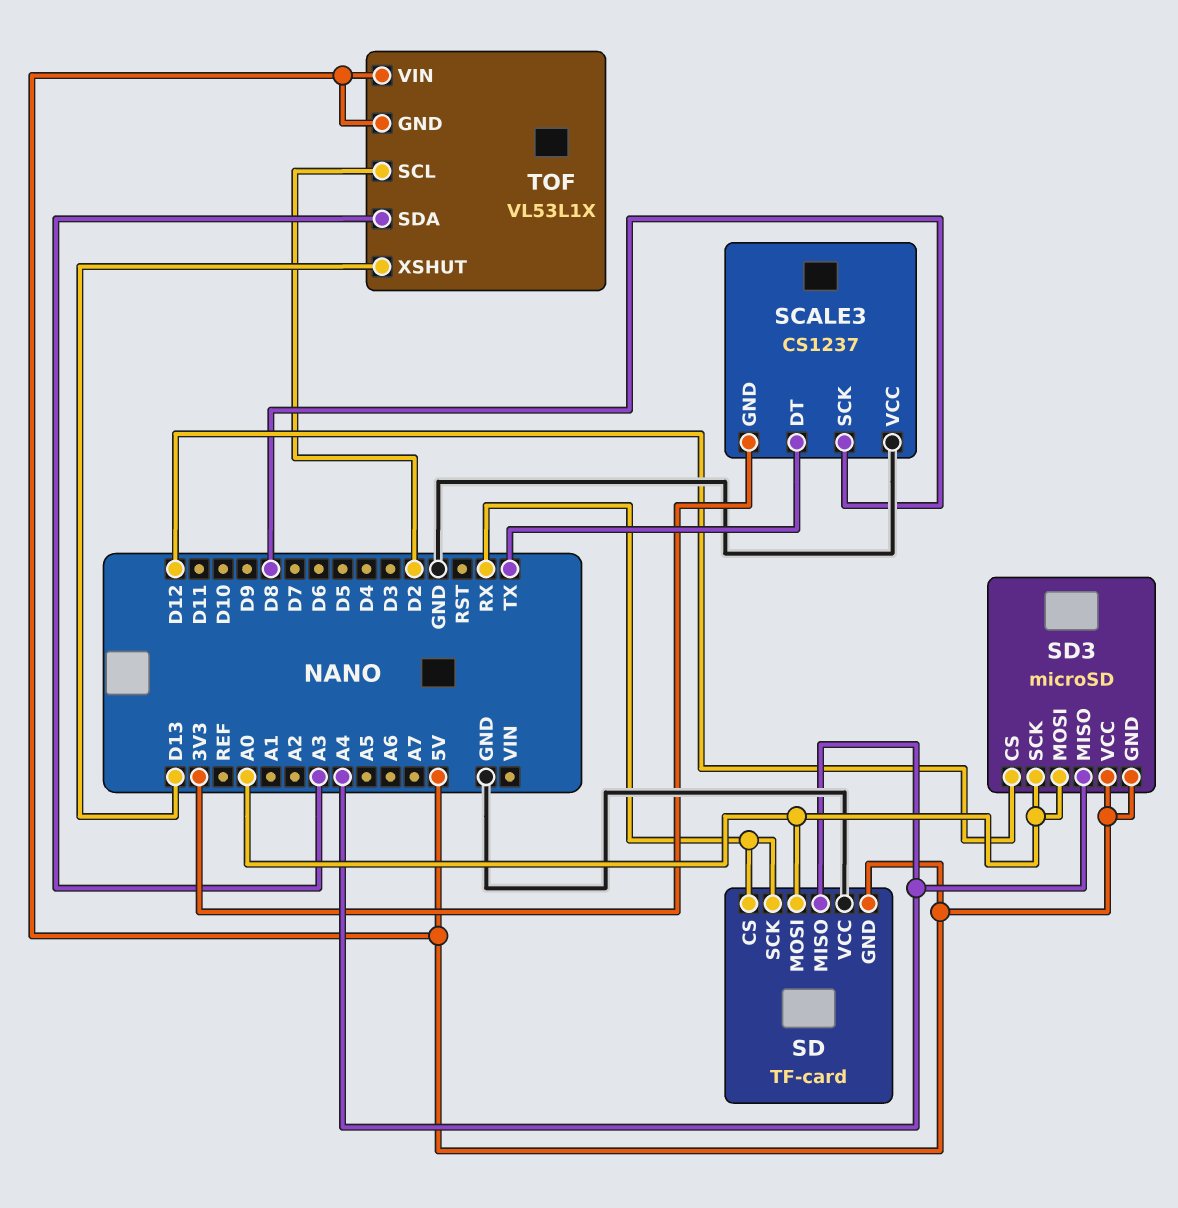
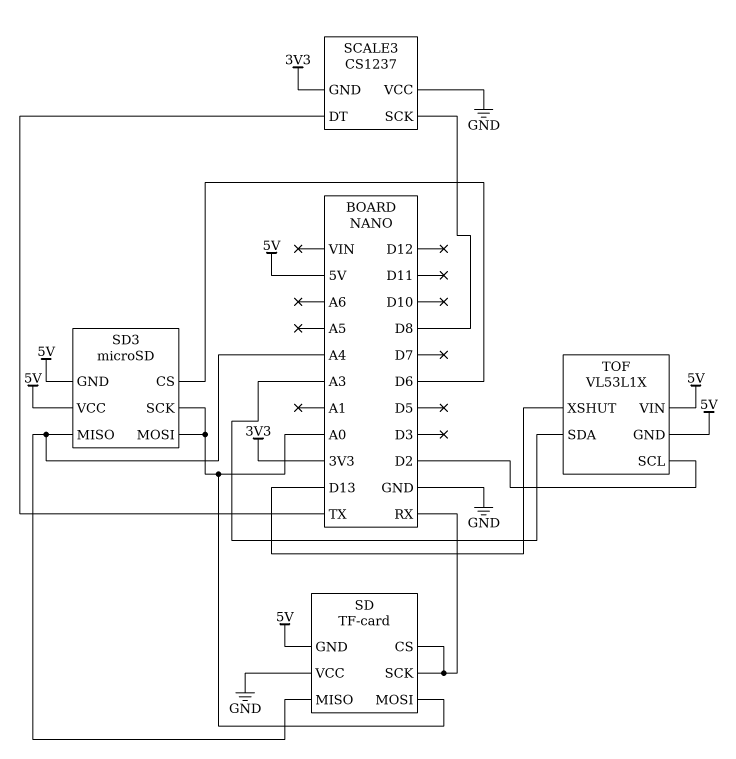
SD3 pin CS: D12 -> D6

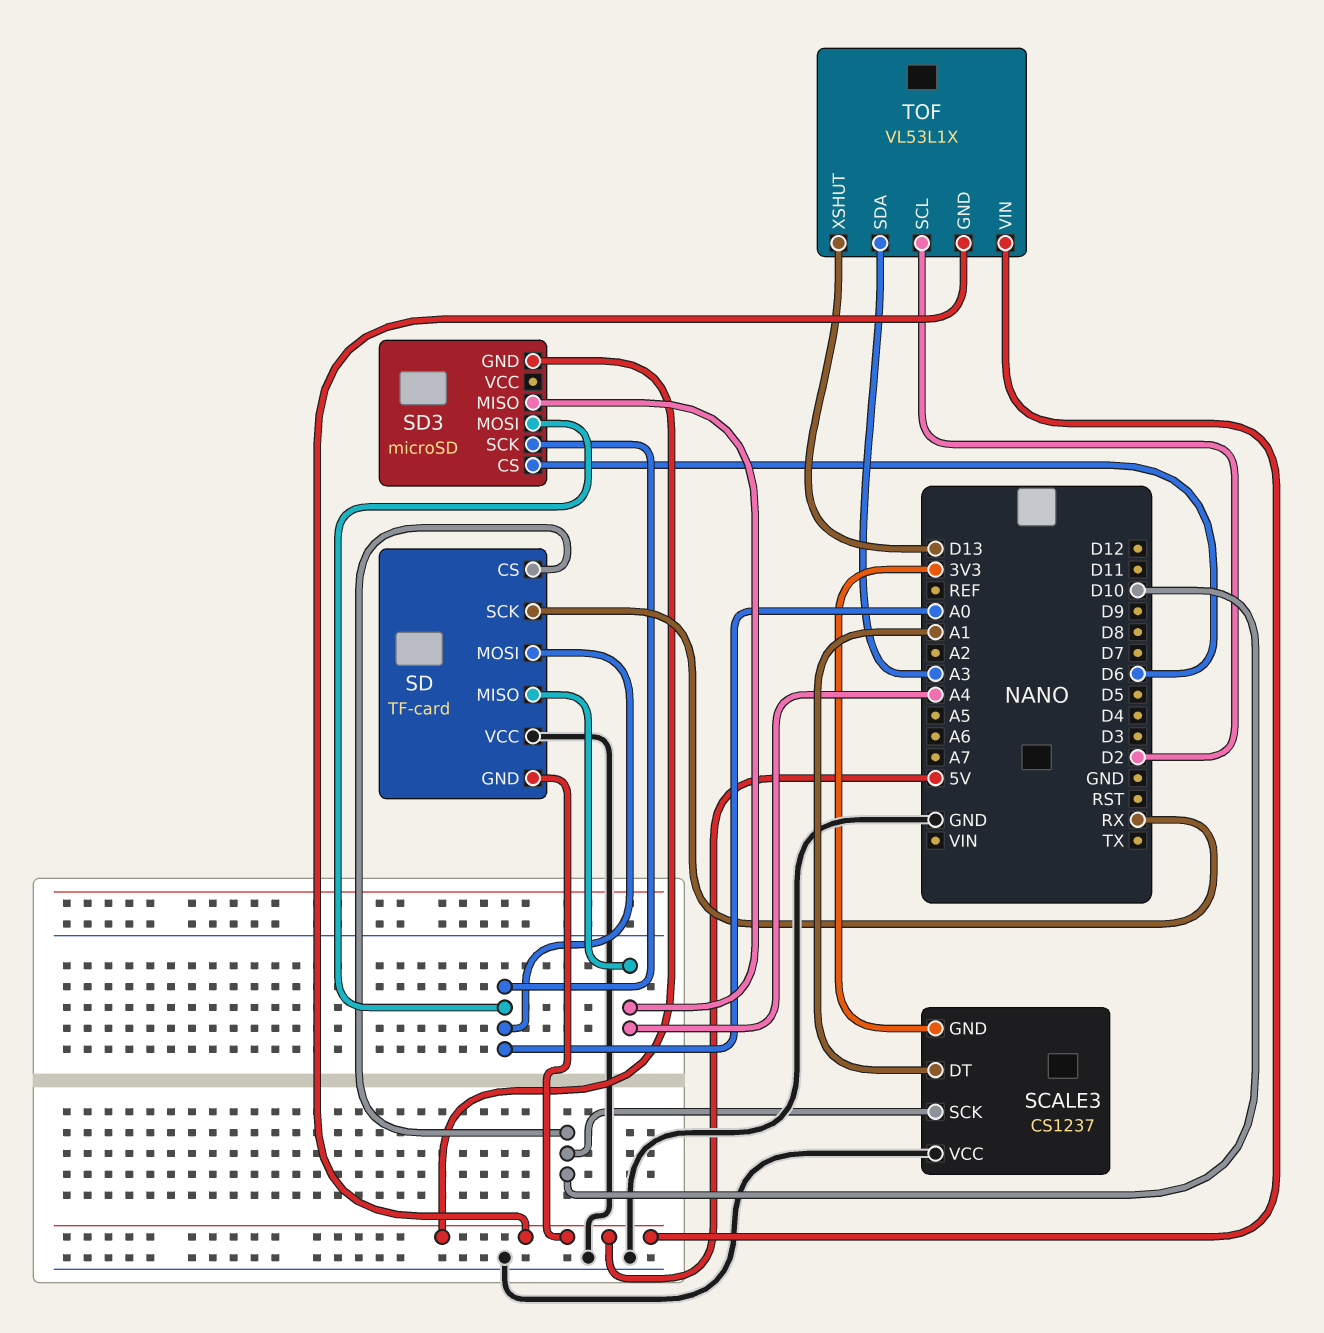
SCALE3 pin DT: TX -> A1
SCALE3 pin SCK: D8 -> D10
SD pin CS: RX -> D10
SD3 pin VCC: 5V -> none

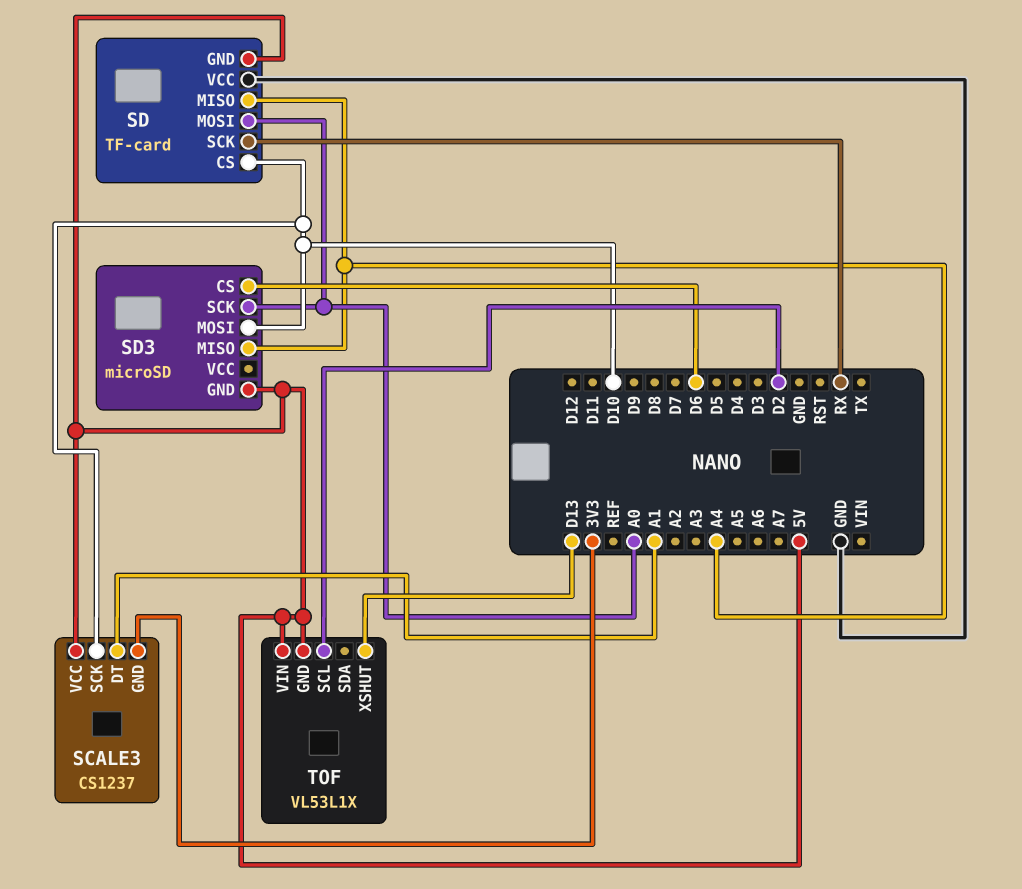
SCALE3 pin VCC: GND -> 5V
SD3 pin MOSI: A0 -> D10
TOF pin SDA: A3 -> none

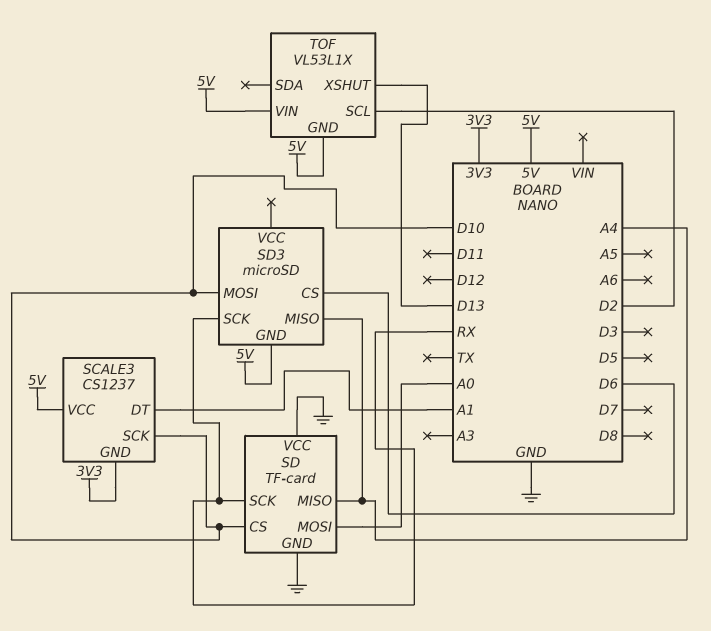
SD pin GND: 5V -> GND
SD3 pin SCK: A0 -> RX

